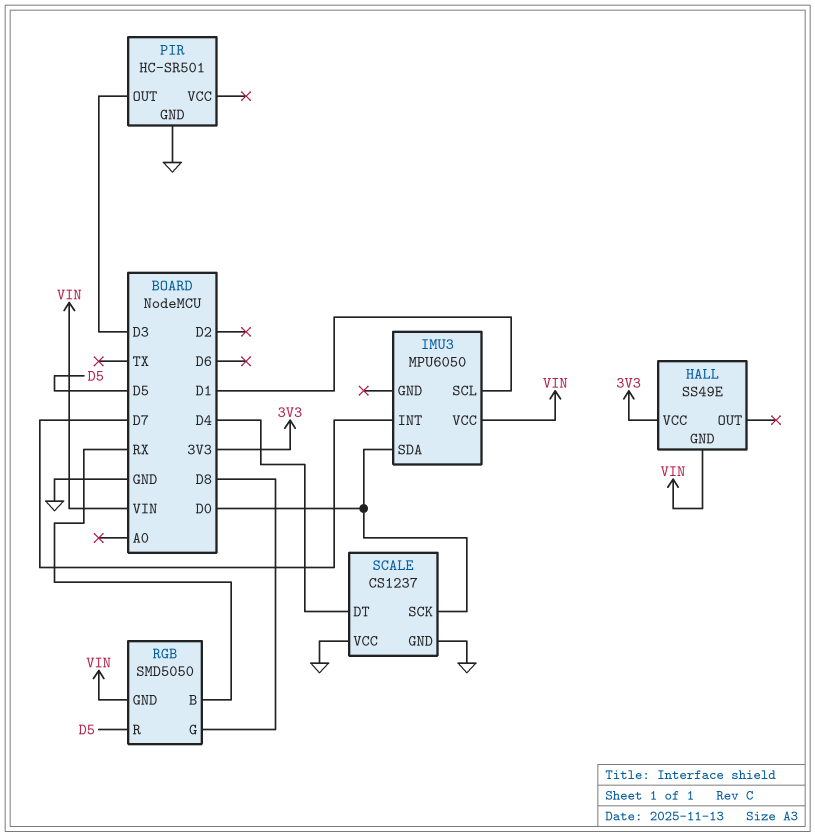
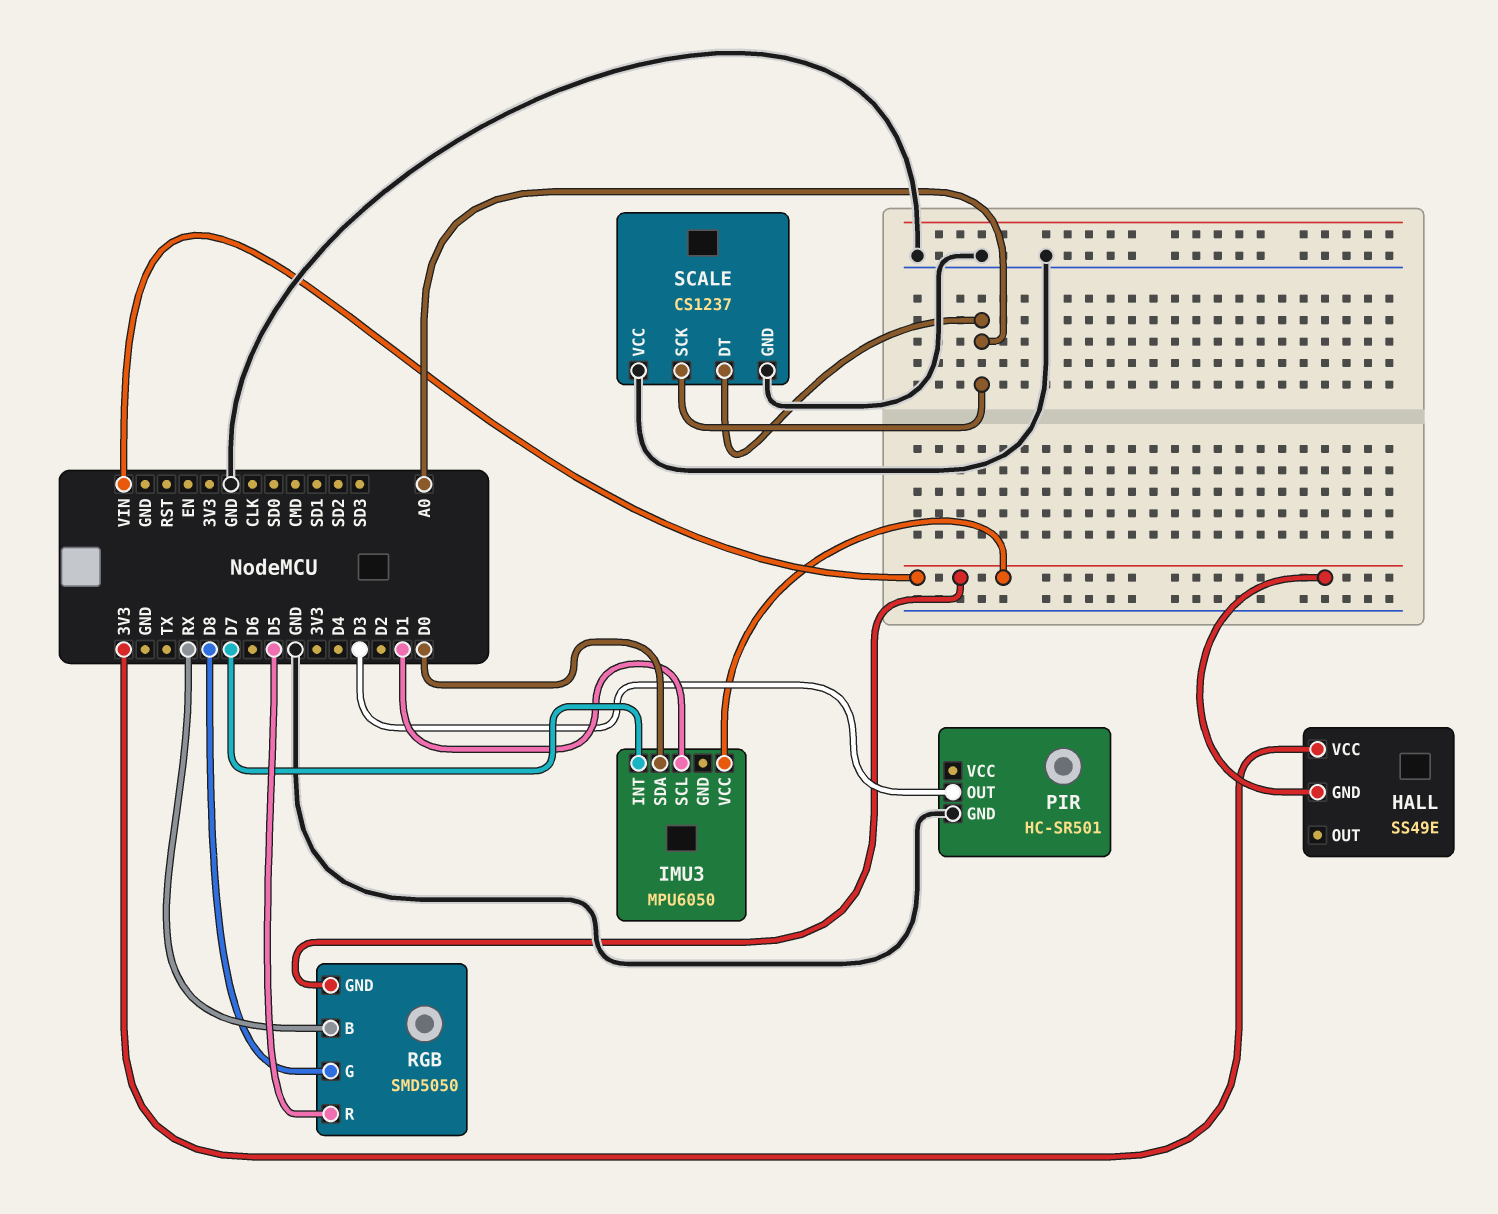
SCALE pin DT: D4 -> A0
SCALE pin SCK: D0 -> A0

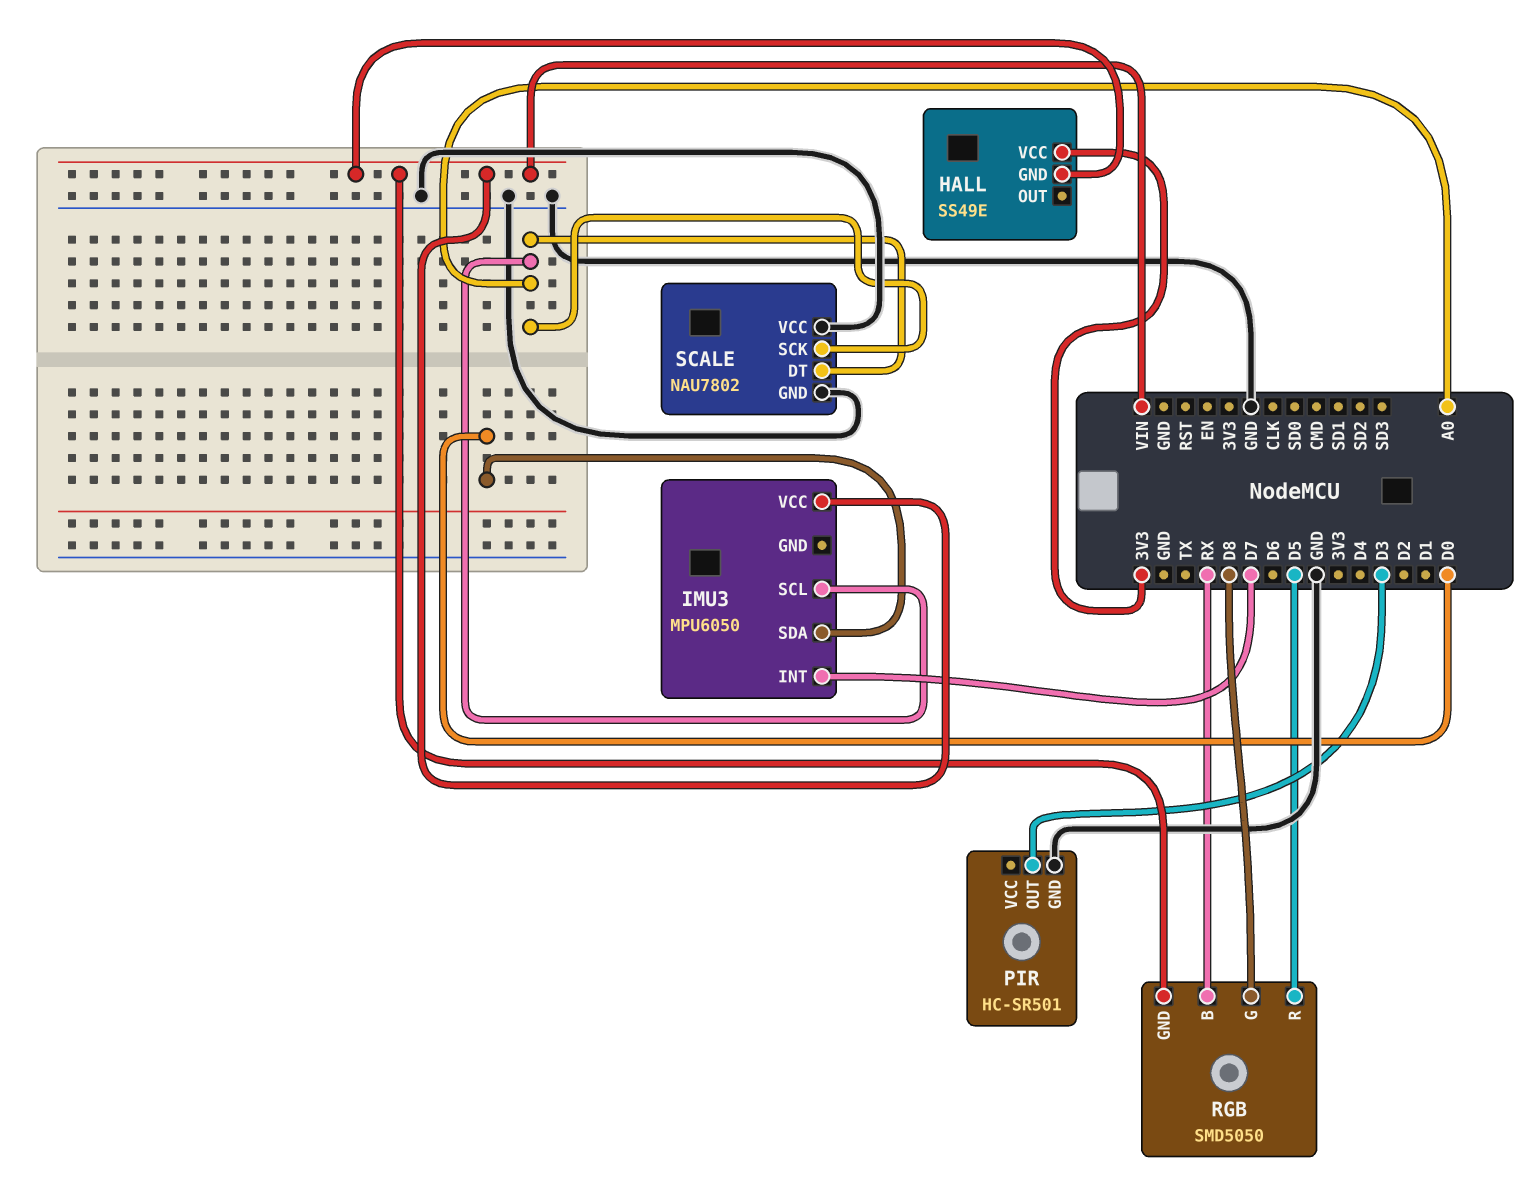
IMU3 pin SCL: D1 -> A0
SCALE: CS1237 -> NAU7802

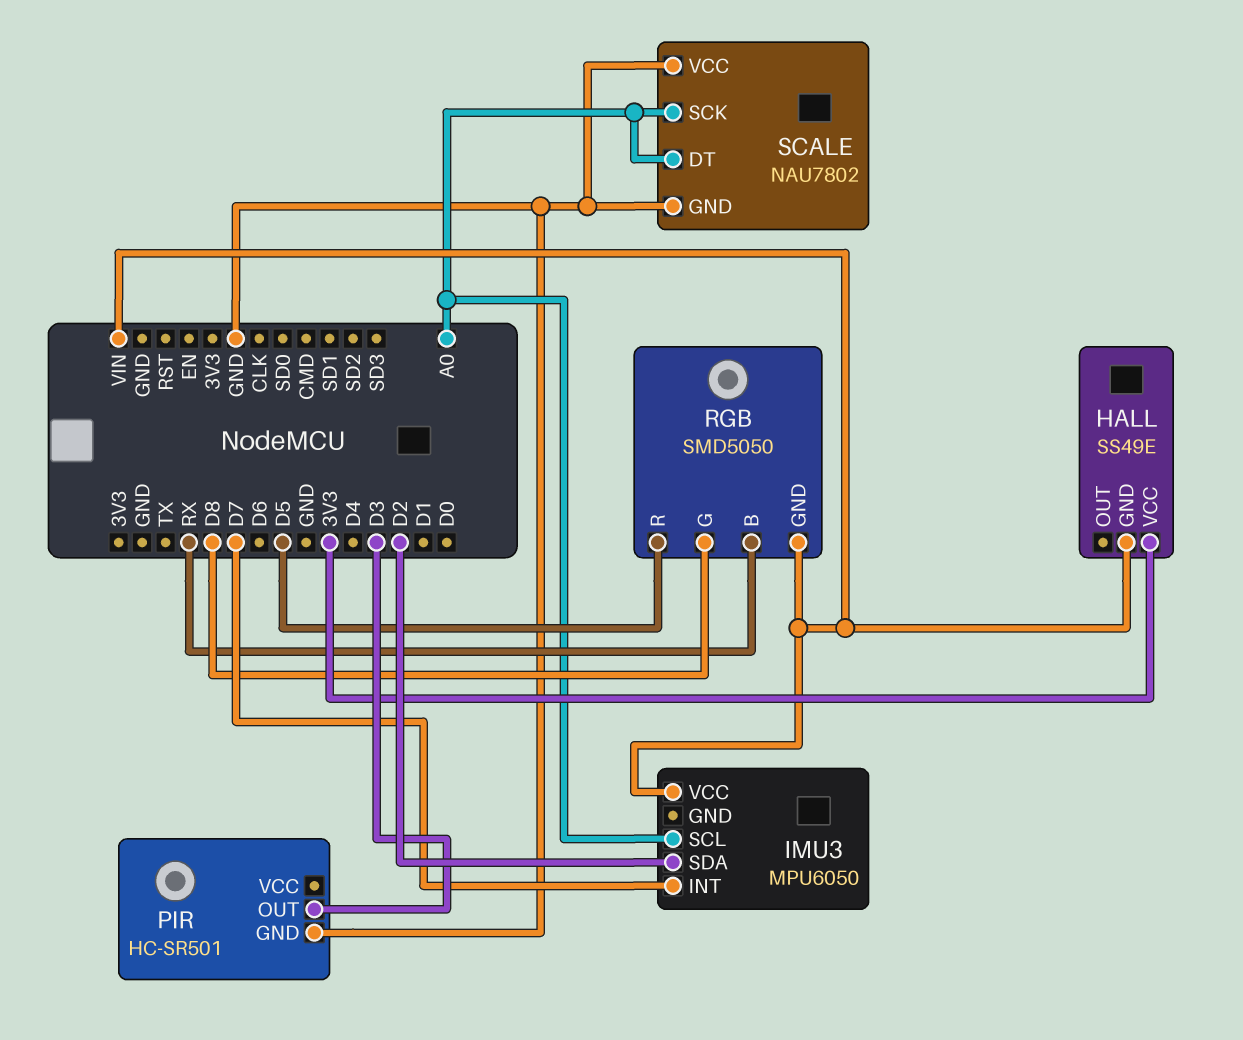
IMU3 pin SDA: D0 -> D2

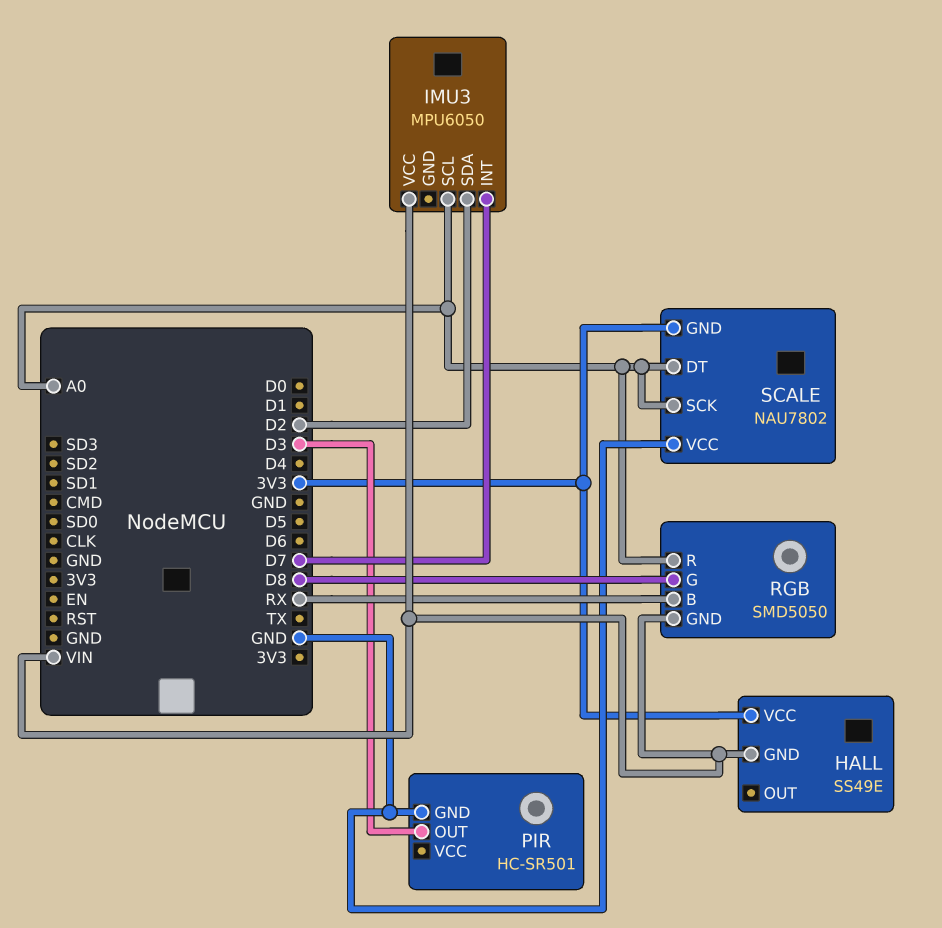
RGB pin R: D5 -> A0
SCALE pin GND: GND -> 3V3

